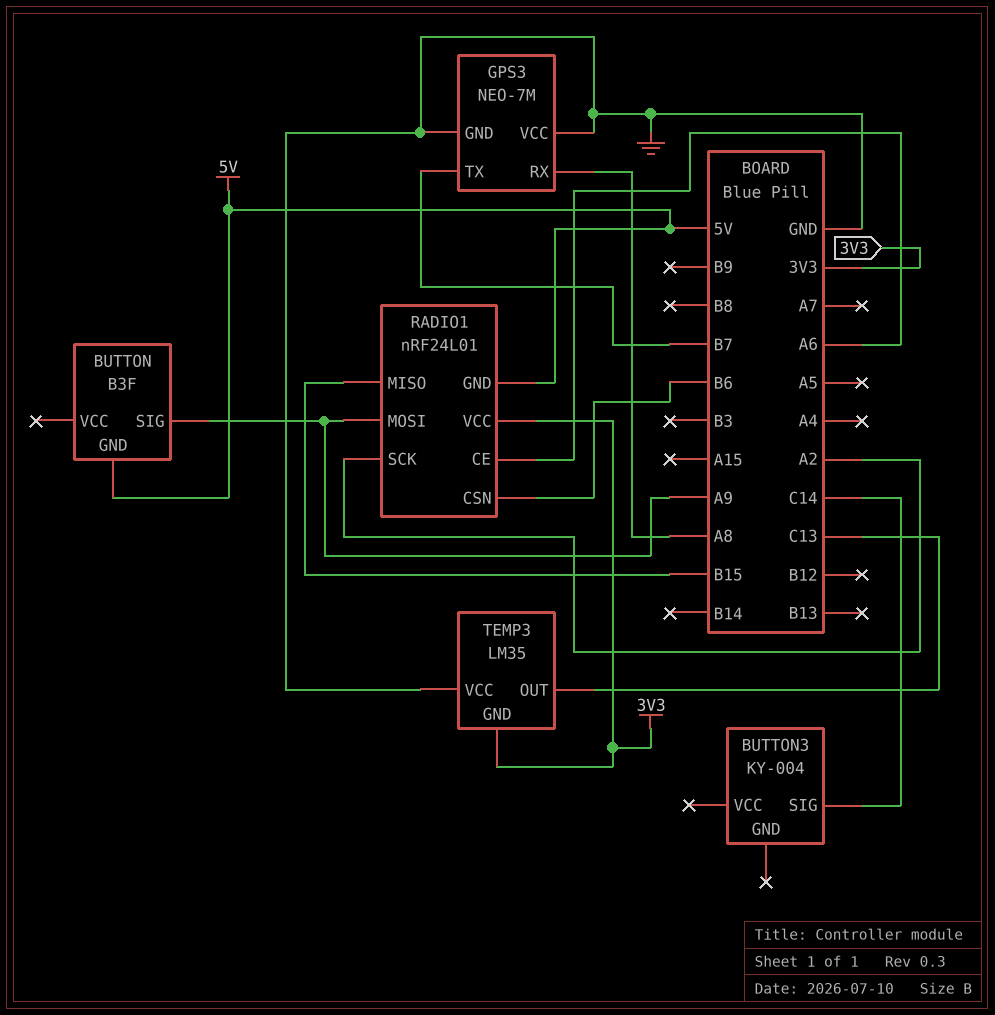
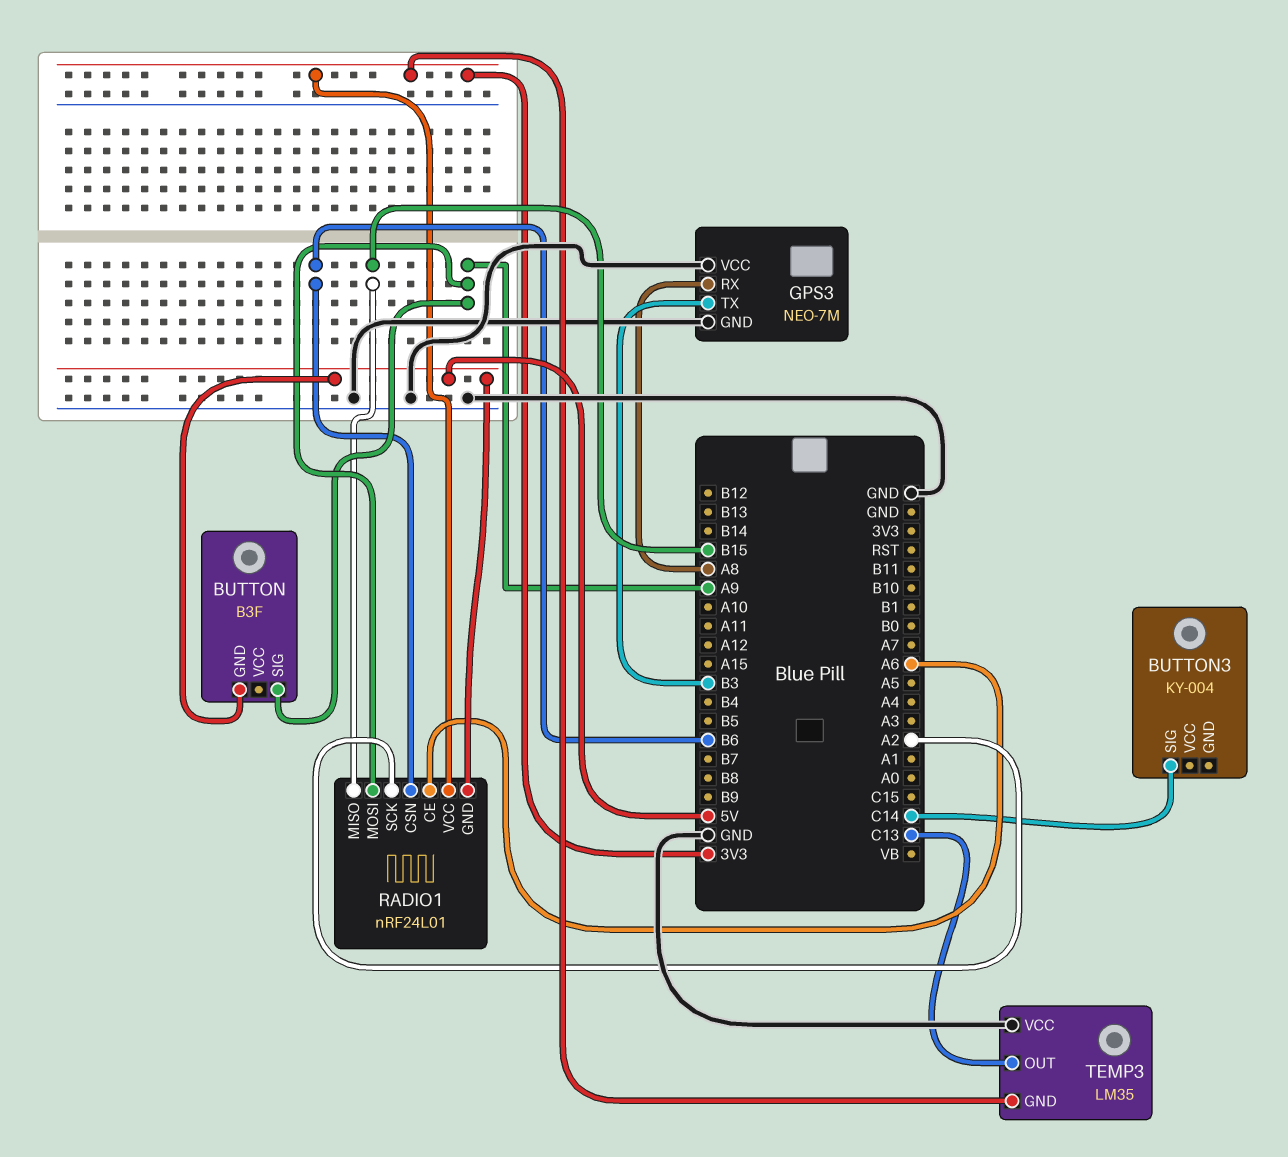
GPS3 pin TX: B7 -> B3

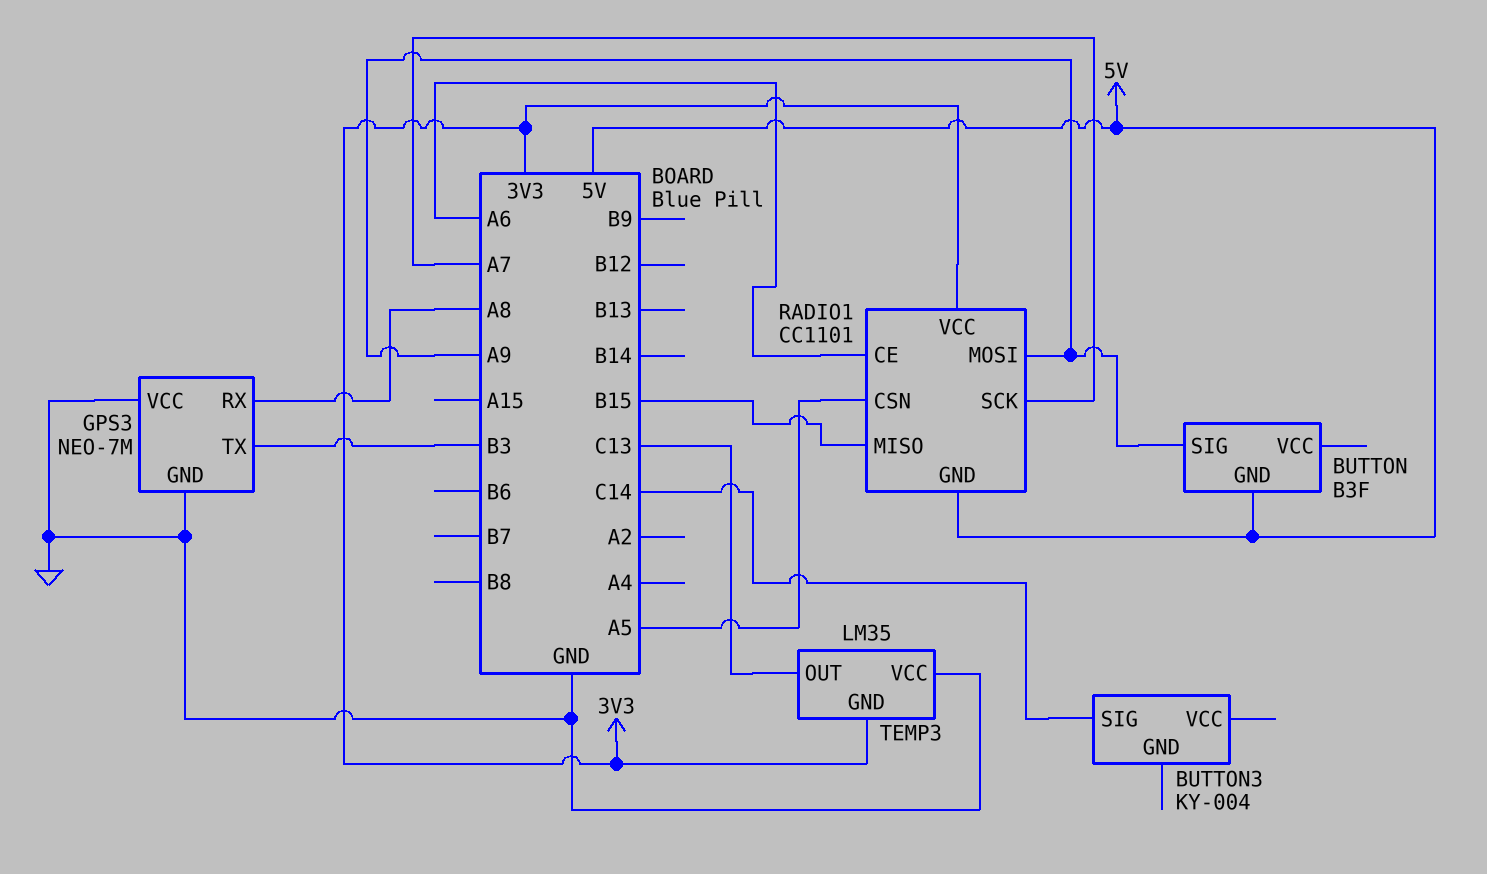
RADIO1: nRF24L01 -> CC1101
RADIO1 pin CSN: B6 -> A5
RADIO1 pin SCK: A2 -> A7

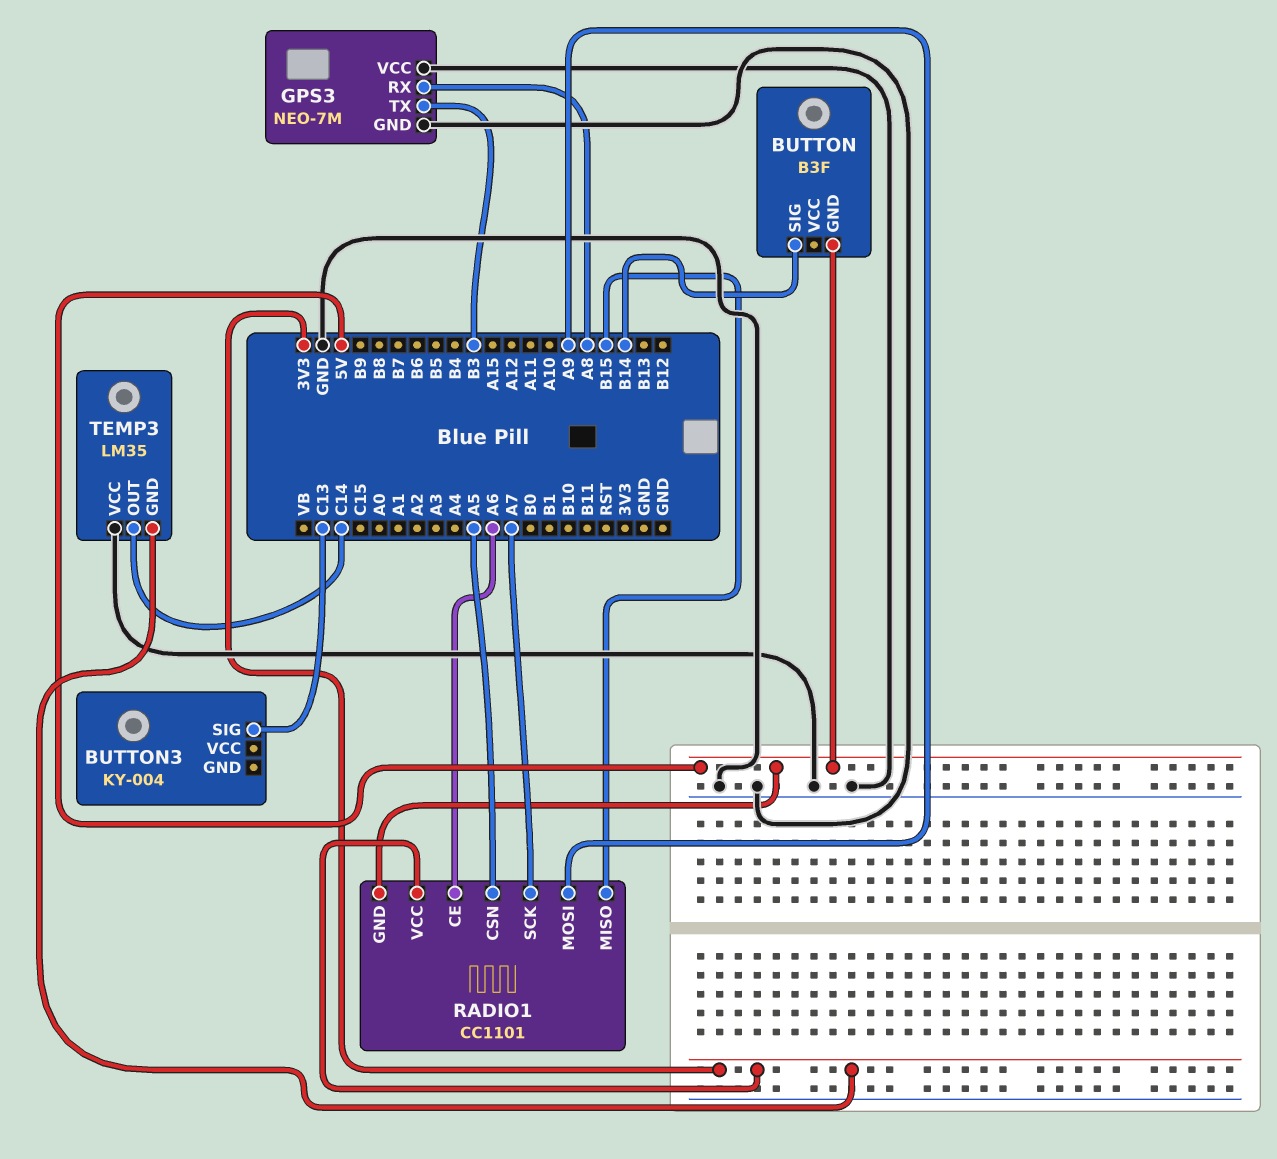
BUTTON pin SIG: A9 -> B14
BUTTON3 pin SIG: C14 -> C13
TEMP3 pin OUT: C13 -> C14

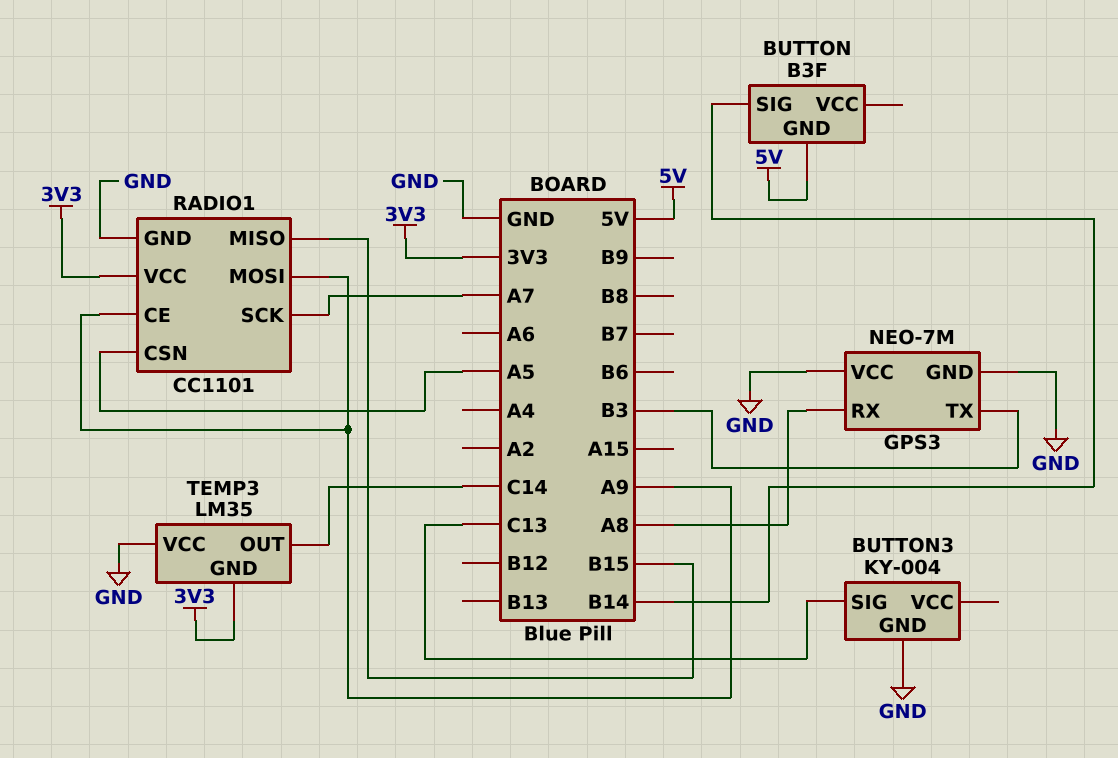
BUTTON3 pin GND: none -> GND
RADIO1 pin CE: A6 -> A9
RADIO1 pin GND: 5V -> GND

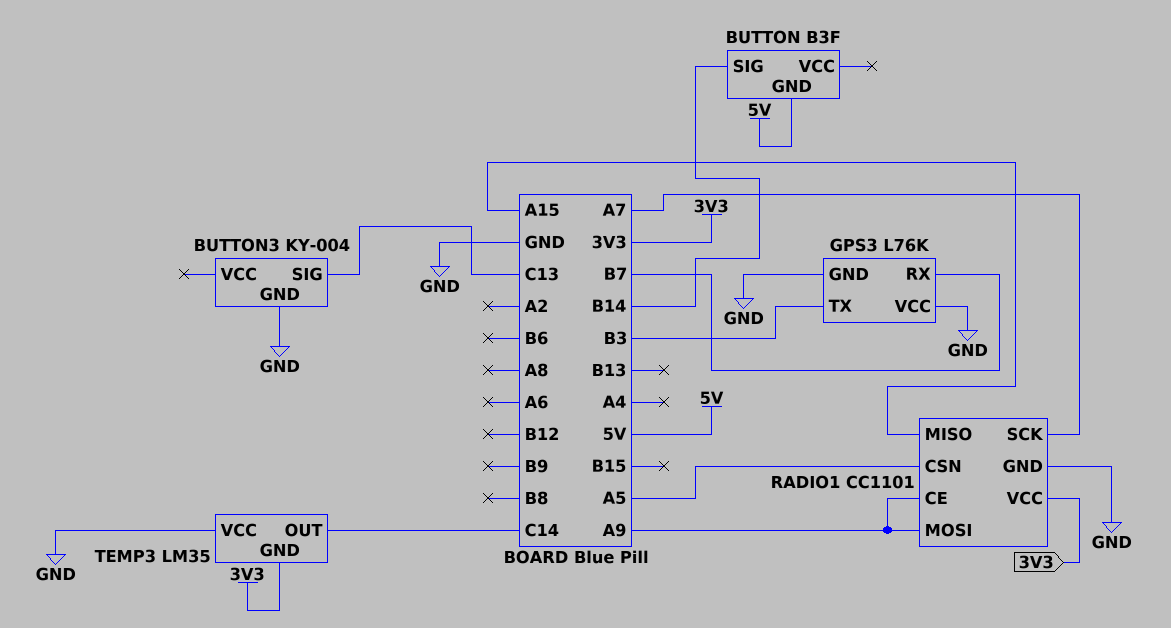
GPS3: NEO-7M -> L76K
GPS3 pin RX: A8 -> B7
RADIO1 pin MISO: B15 -> A15

